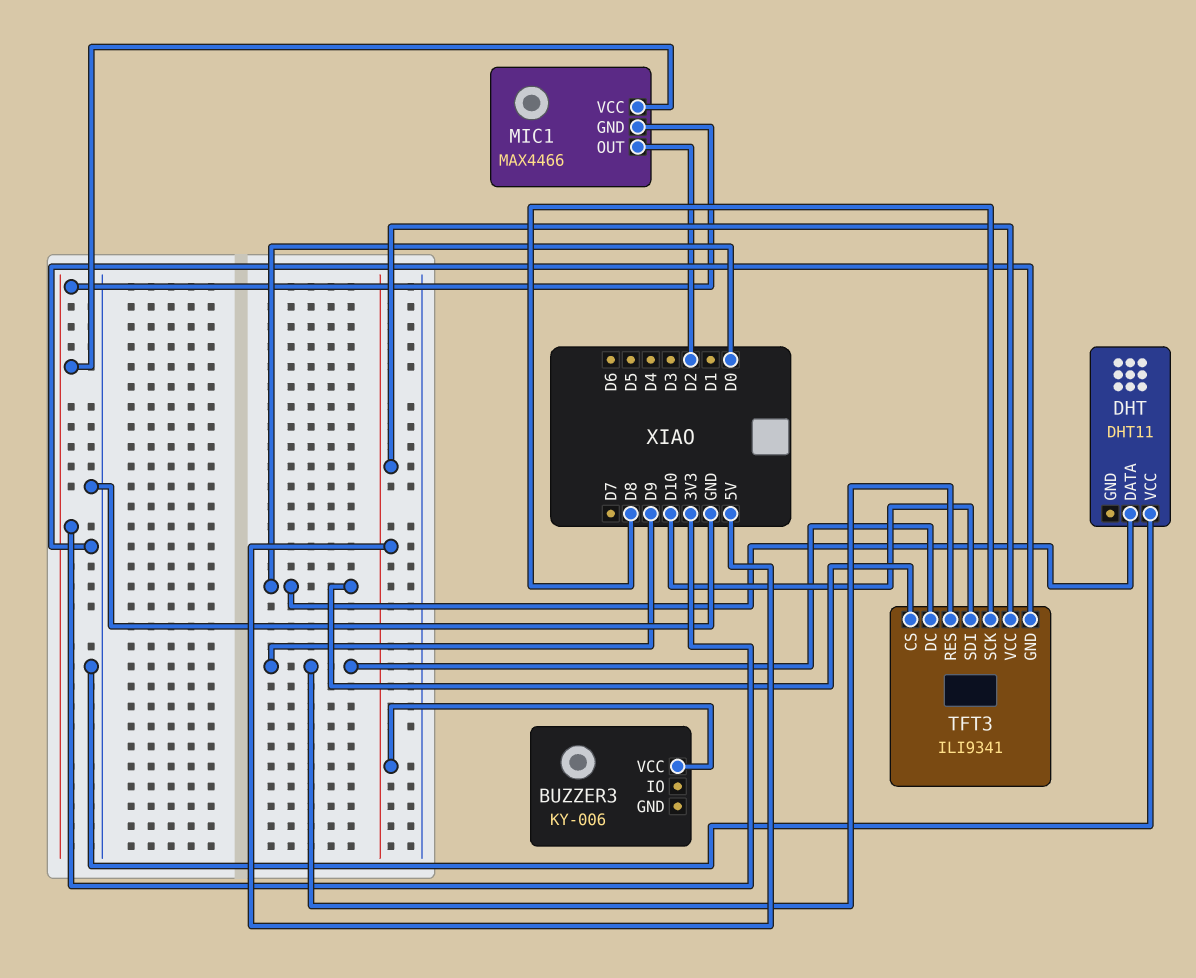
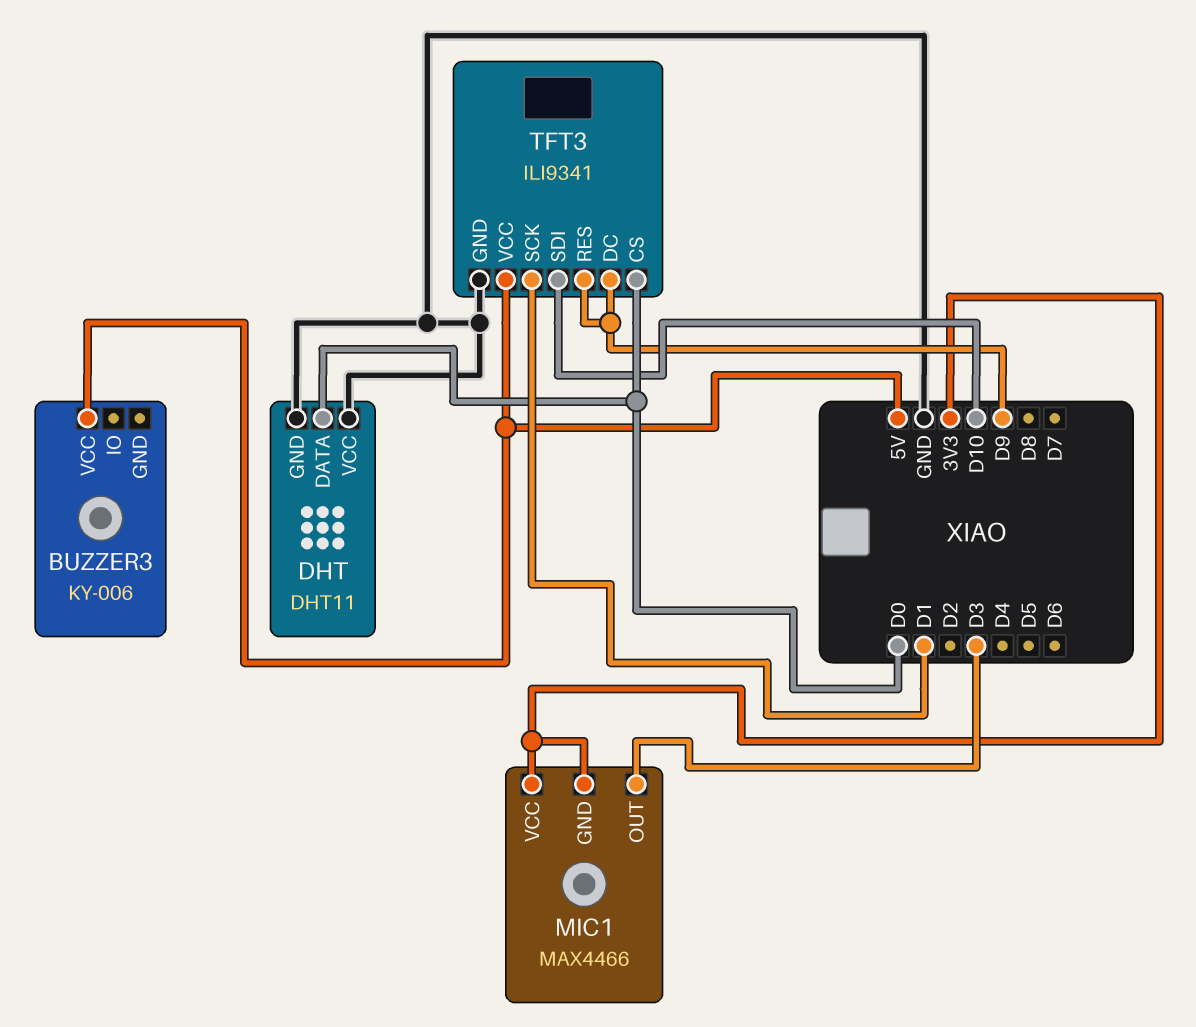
DHT pin GND: none -> GND
MIC1 pin OUT: D2 -> D3
TFT3 pin SCK: D8 -> D1

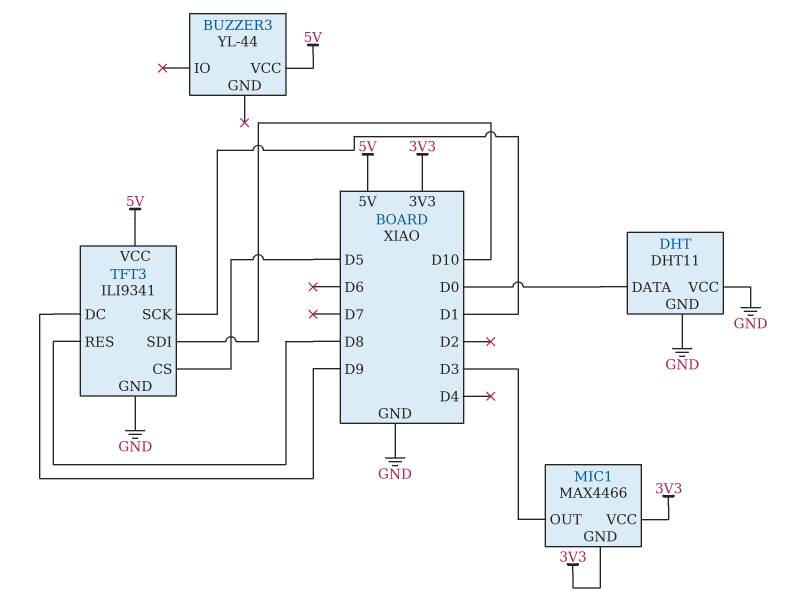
BUZZER3: KY-006 -> YL-44
TFT3 pin CS: D0 -> D5
TFT3 pin RES: D9 -> D8

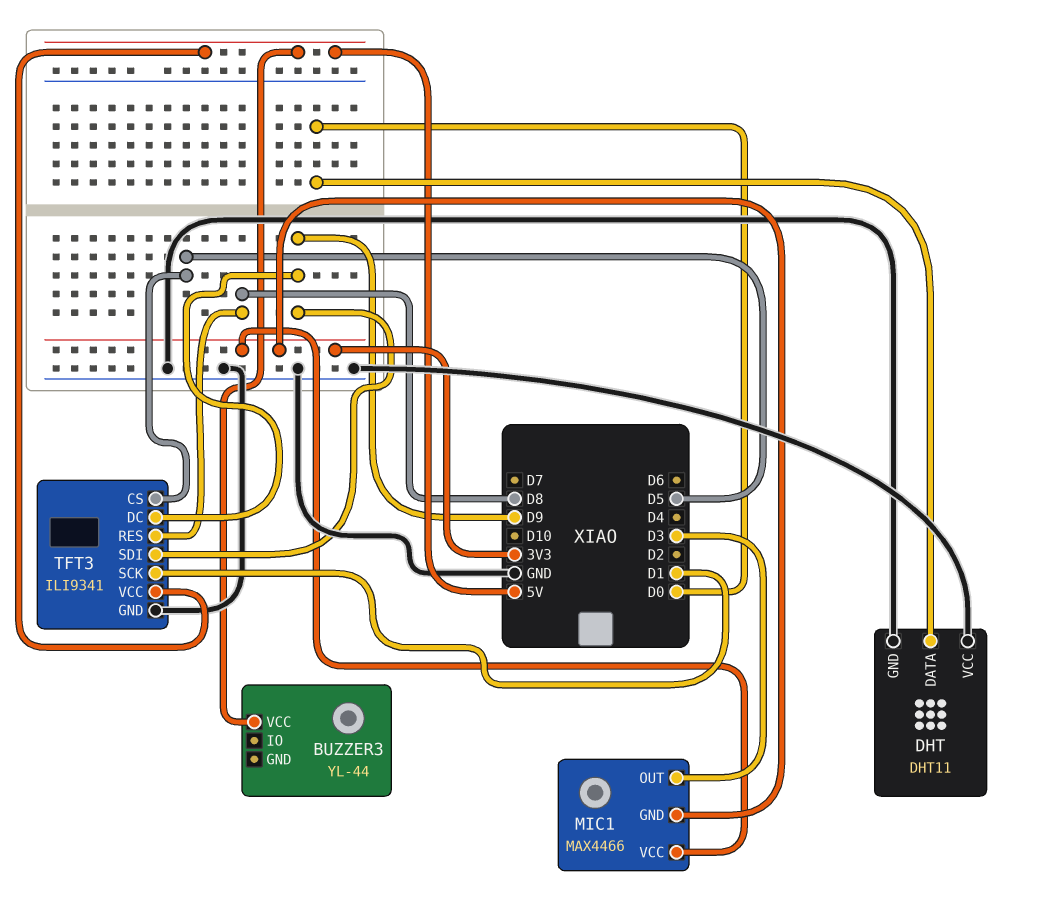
TFT3 pin SDI: D10 -> D9

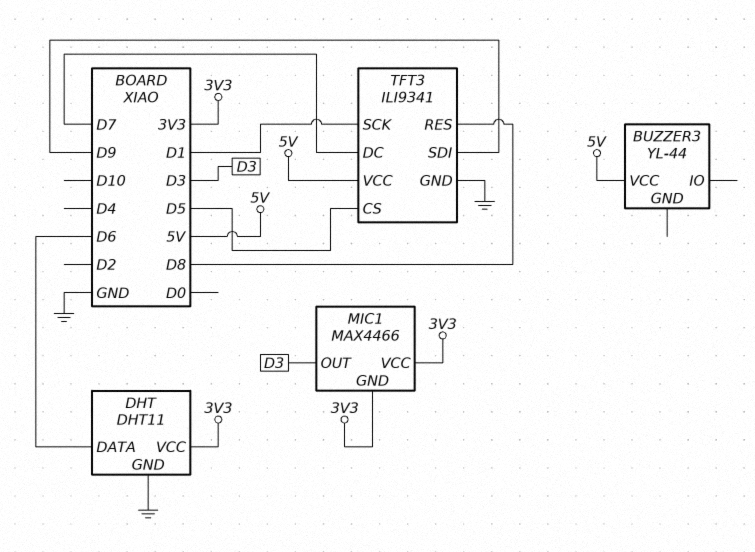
DHT pin DATA: D0 -> D6
DHT pin VCC: GND -> 3V3
TFT3 pin DC: D9 -> D7

